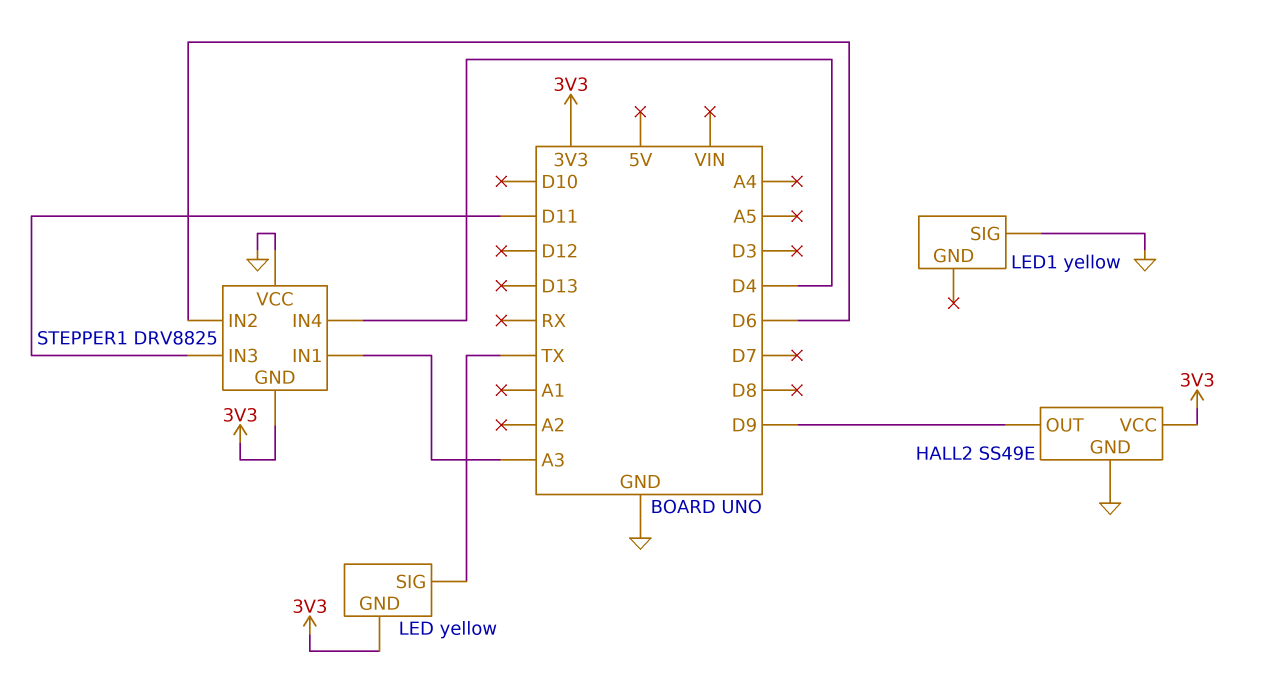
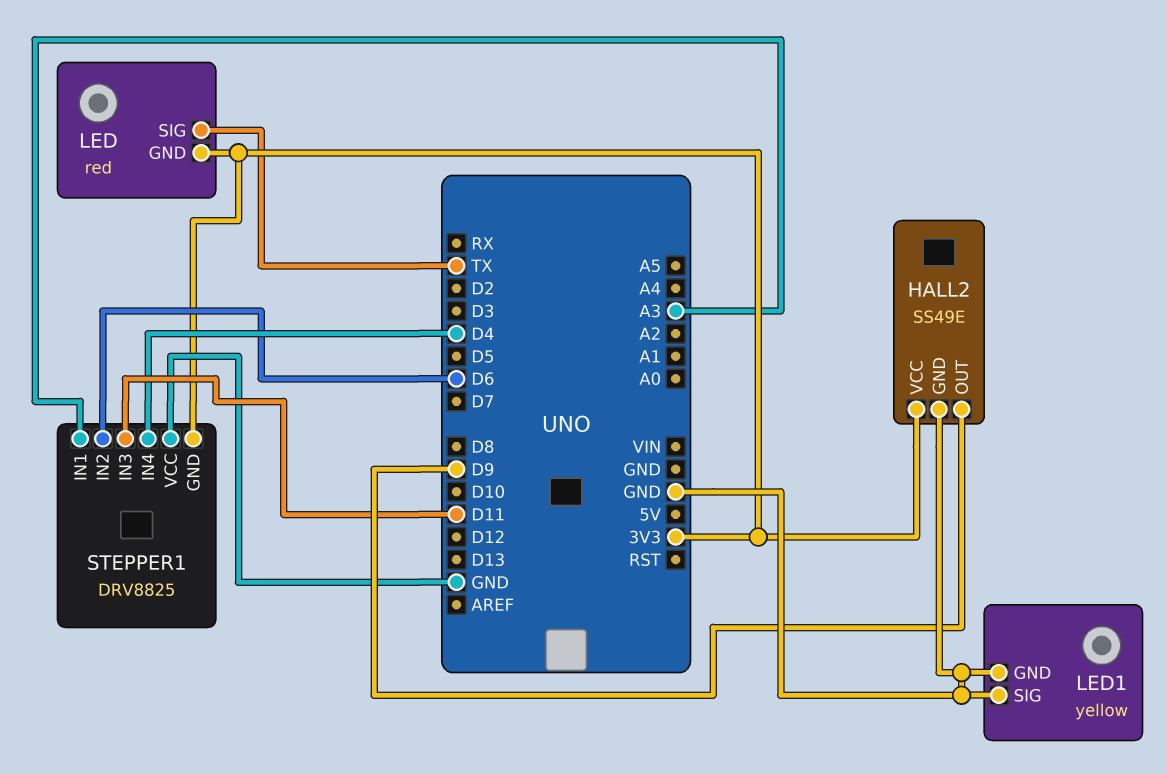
LED: yellow -> red
LED1 pin GND: none -> GND

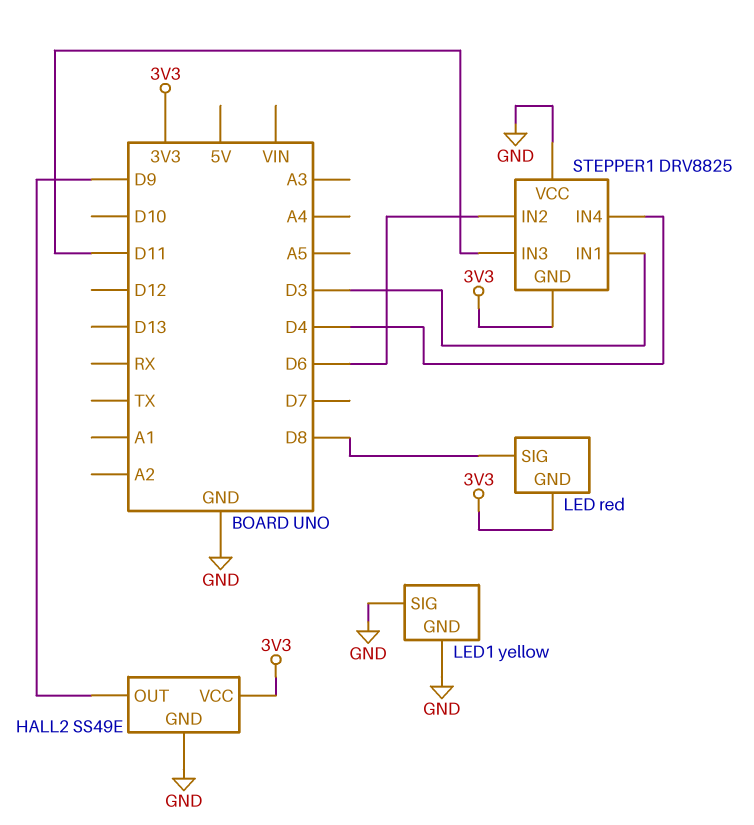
LED pin SIG: TX -> D8
STEPPER1 pin IN1: A3 -> D3

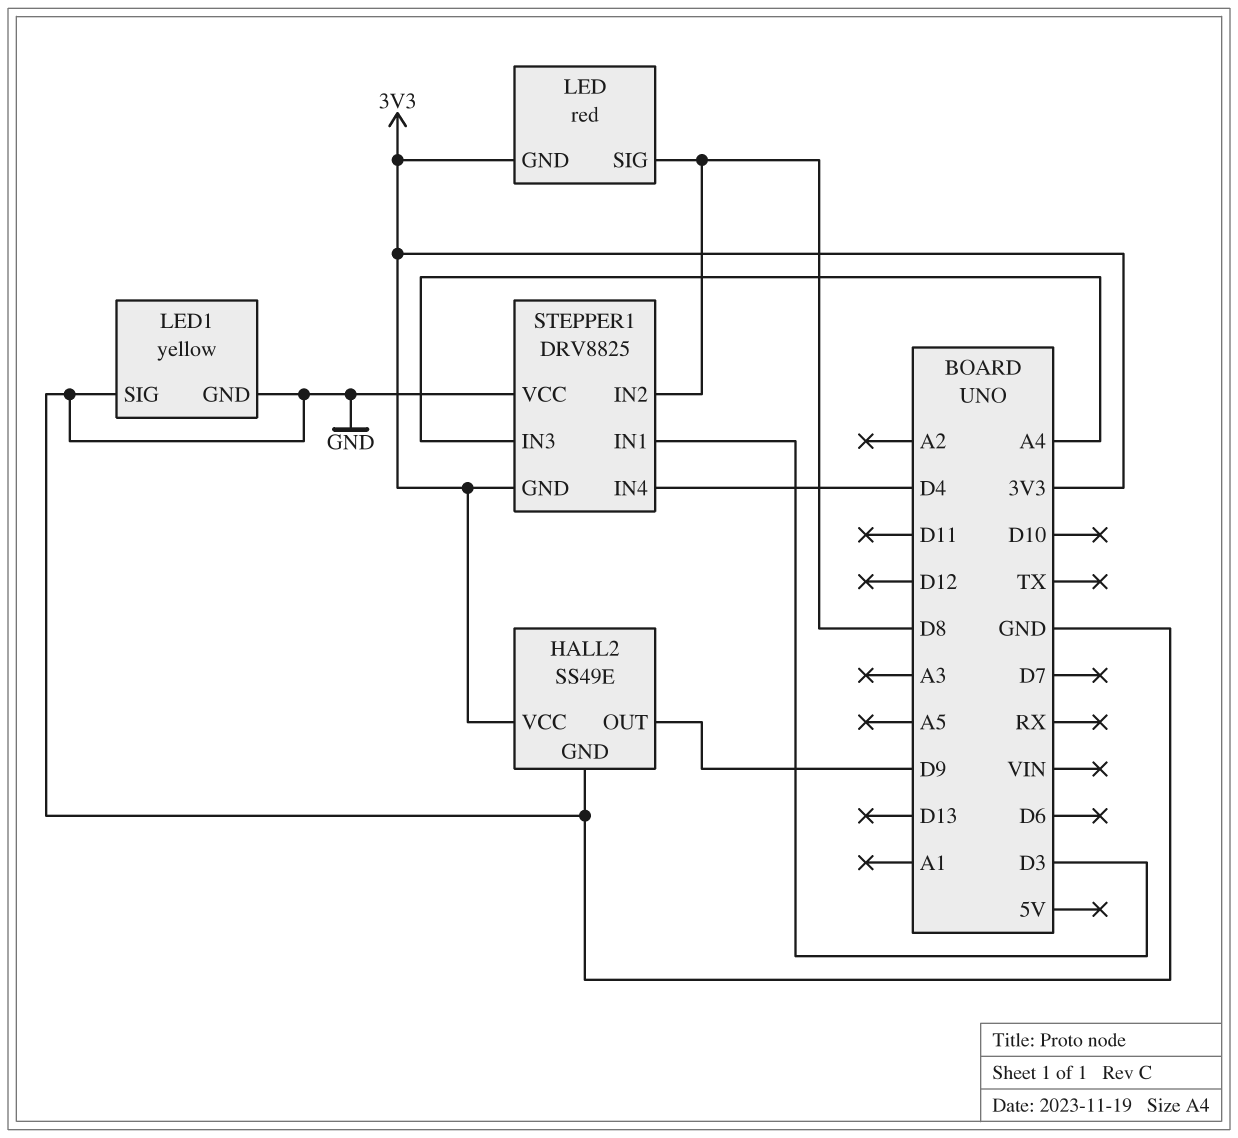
STEPPER1 pin IN2: D6 -> D8
STEPPER1 pin IN3: D11 -> A4

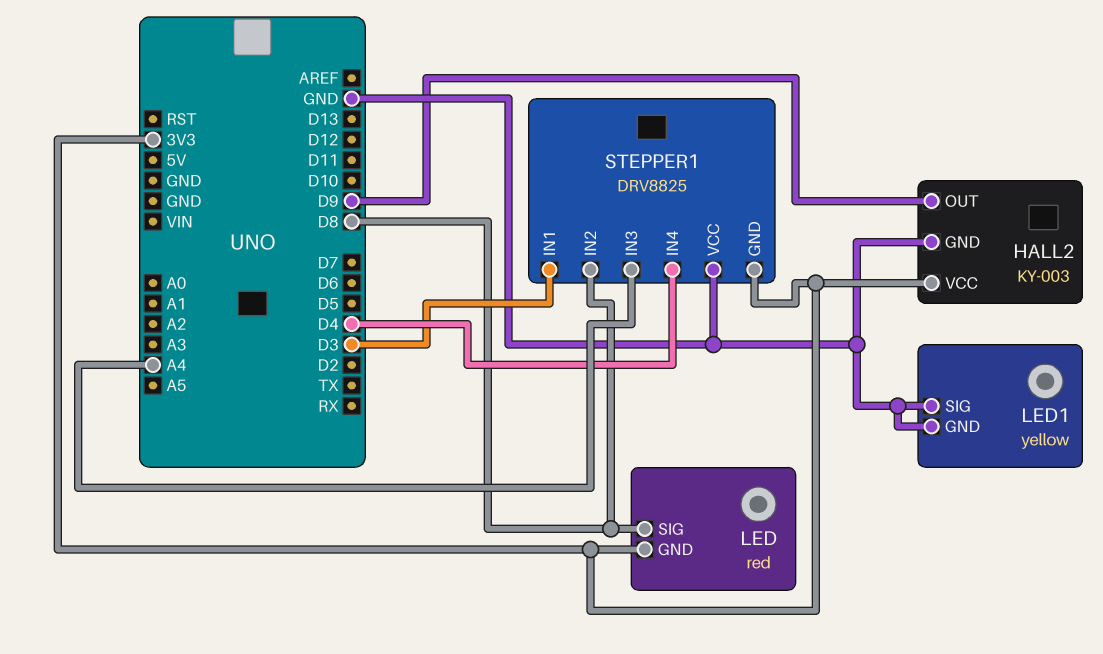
HALL2: SS49E -> KY-003

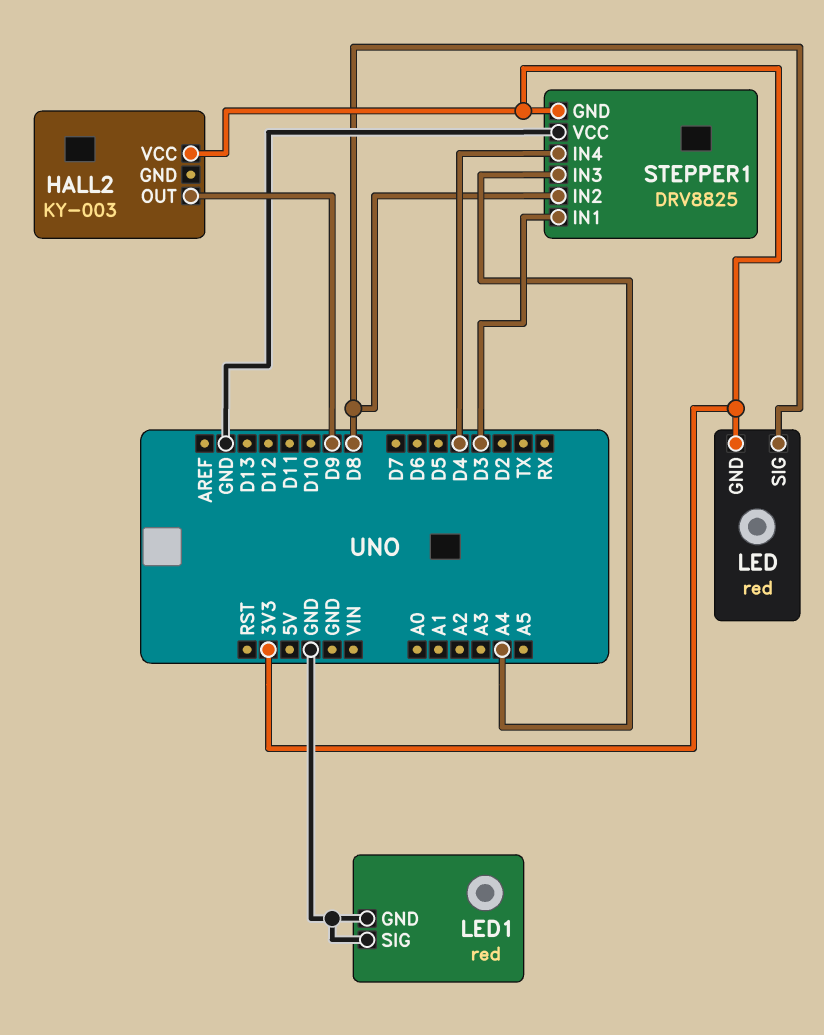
HALL2 pin GND: GND -> none
LED1: yellow -> red

